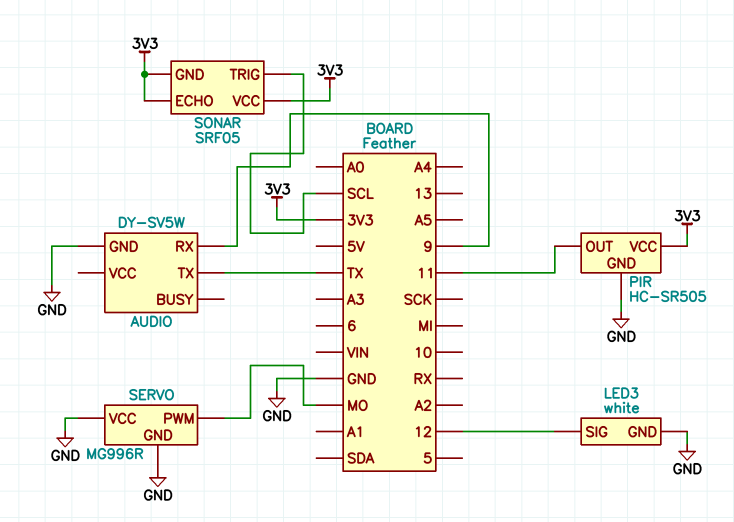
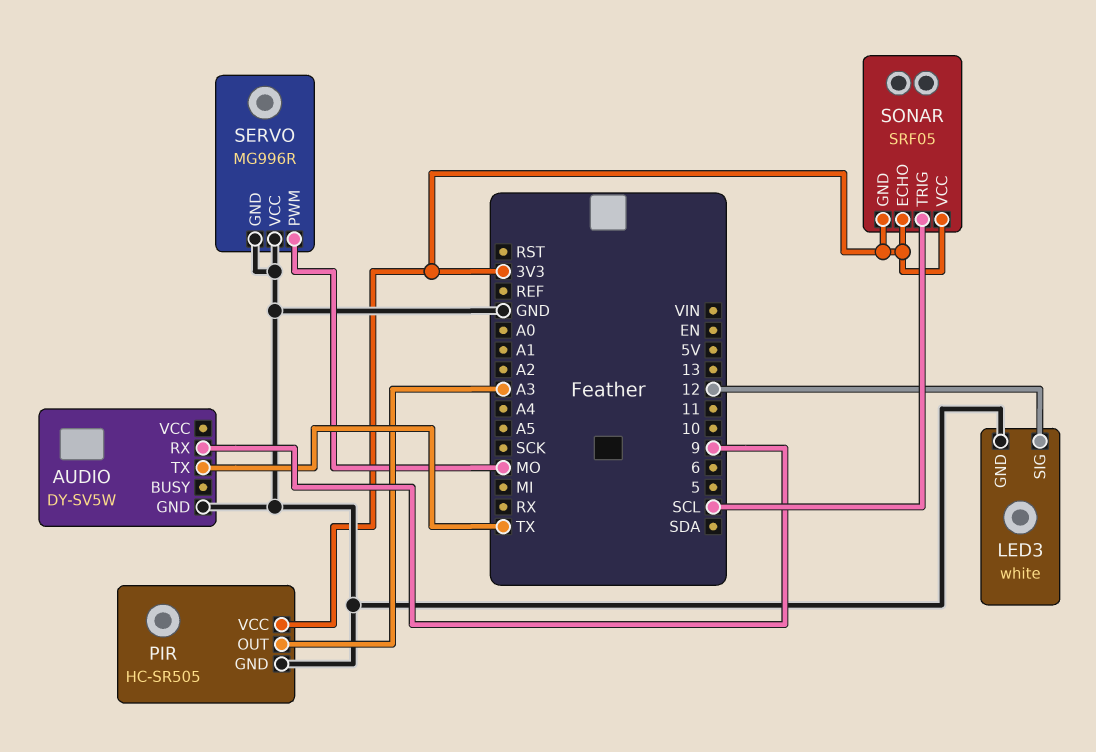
PIR pin OUT: 11 -> A3

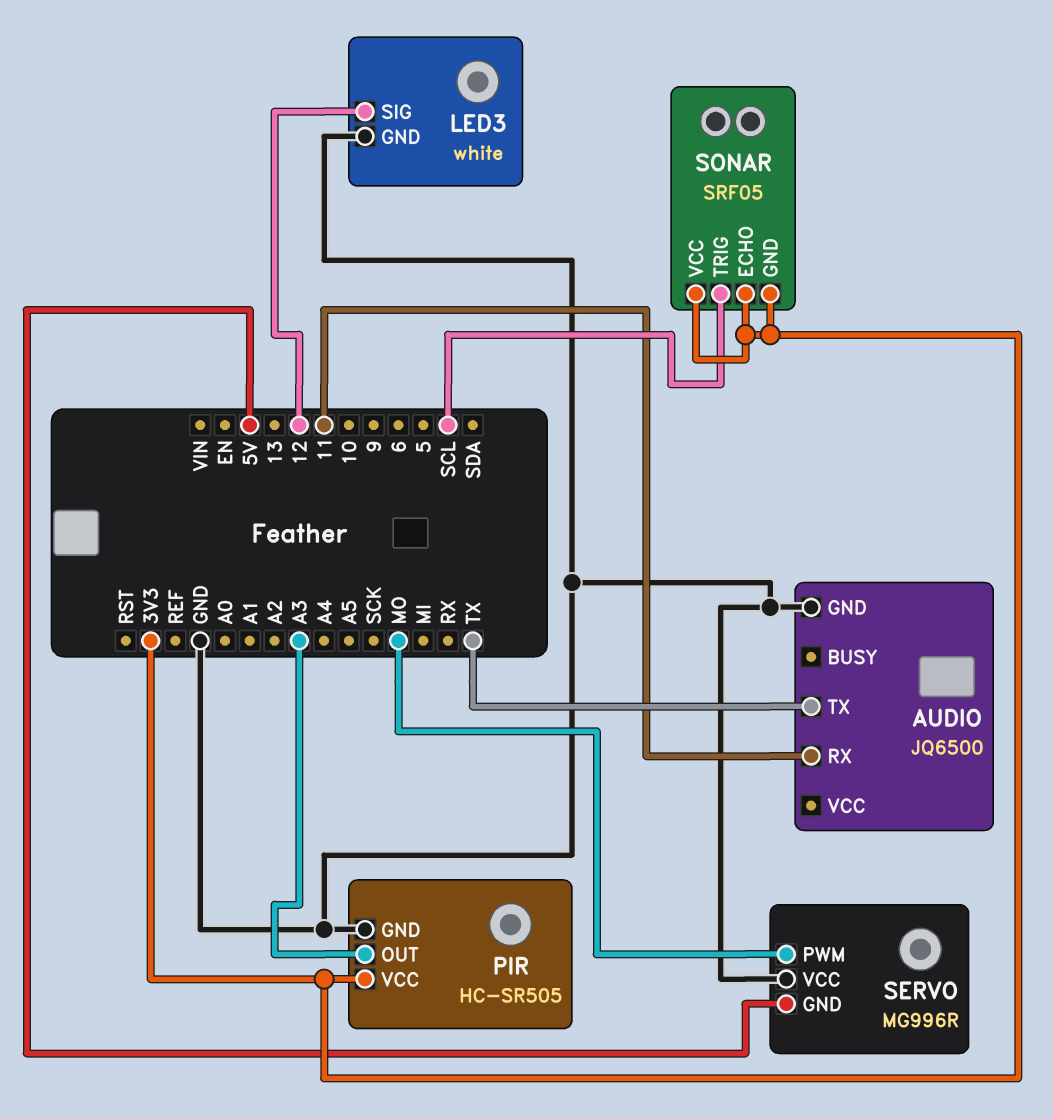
AUDIO: DY-SV5W -> JQ6500
AUDIO pin RX: 9 -> 11
SERVO pin GND: GND -> 5V

